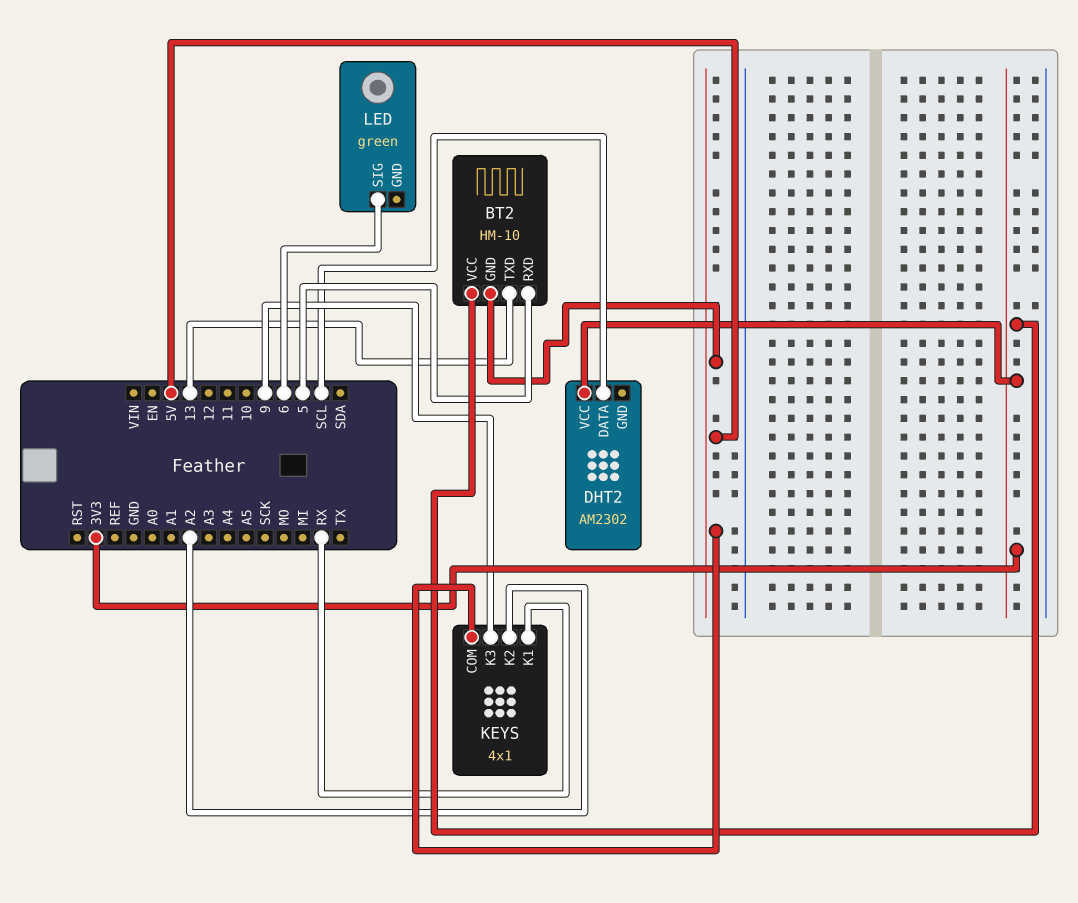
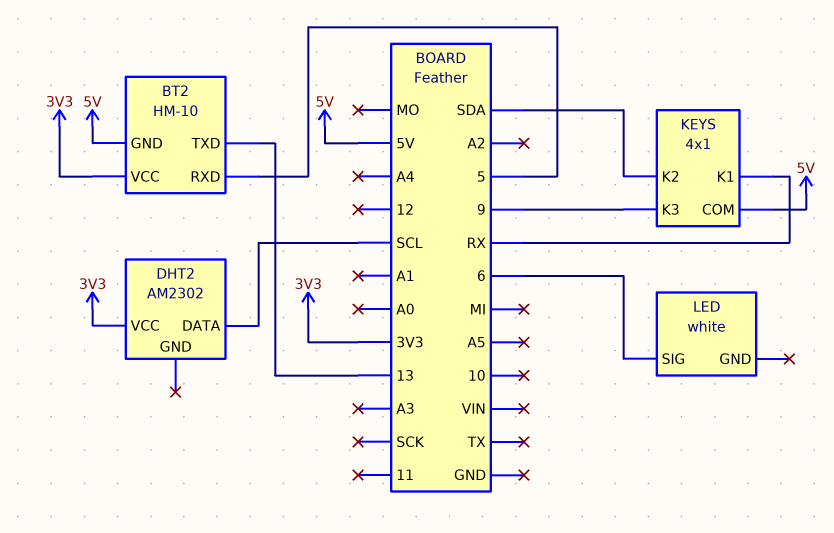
KEYS pin K2: A2 -> SDA
LED: green -> white

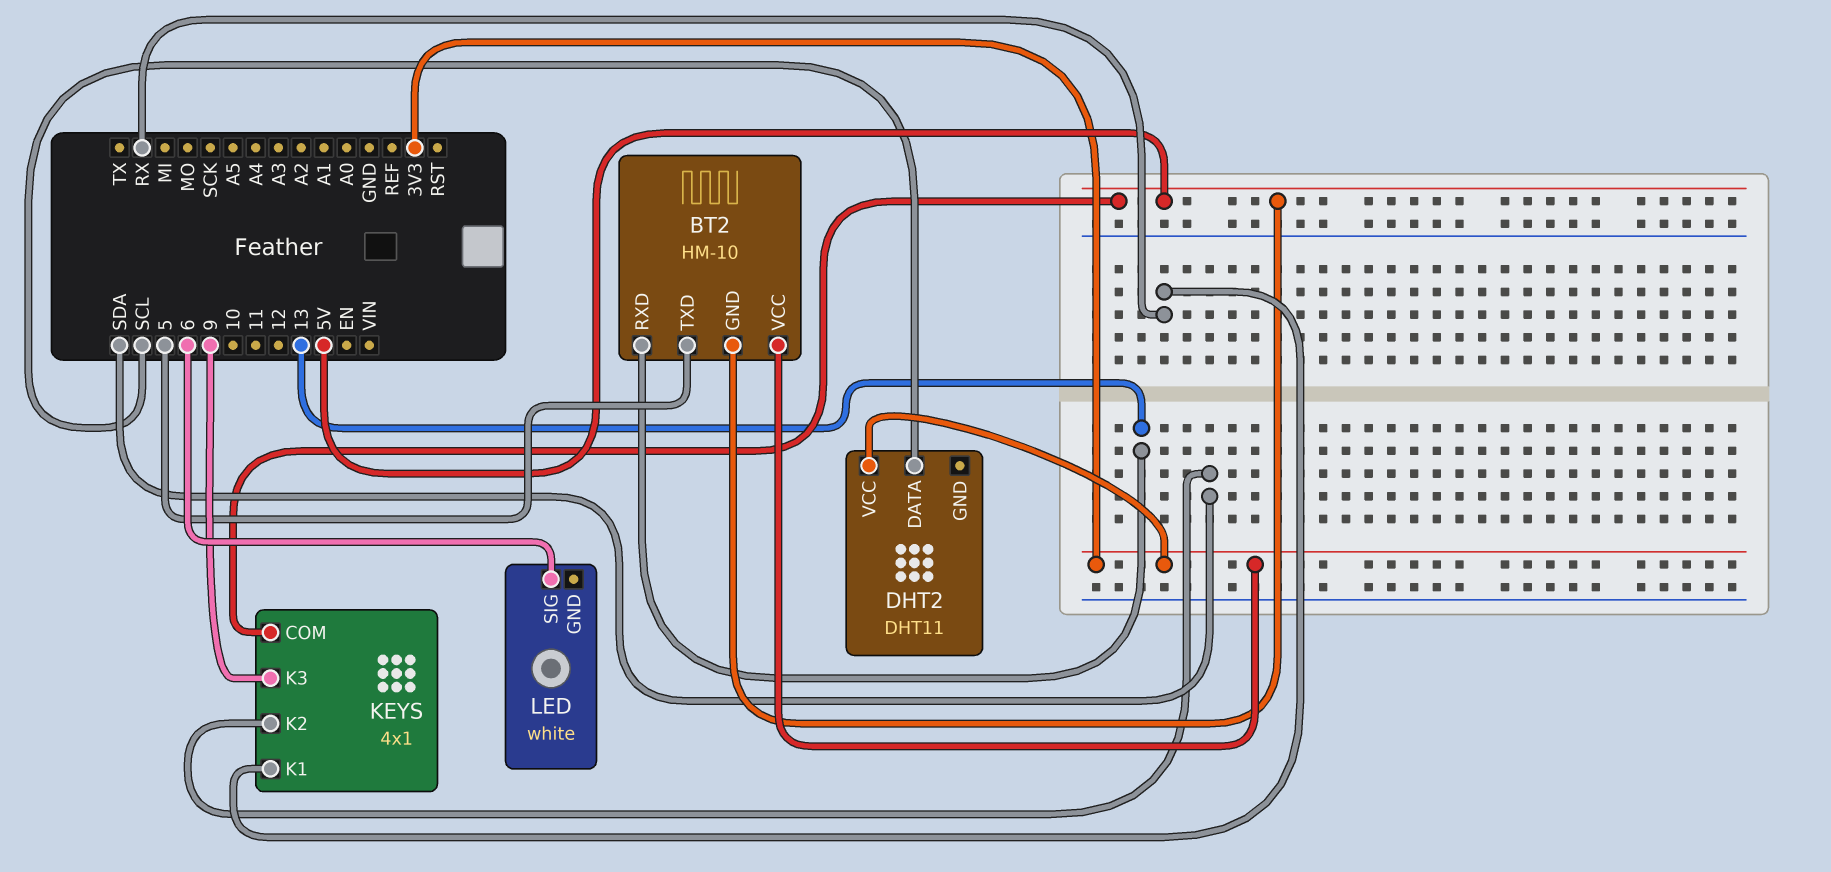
BT2 pin RXD: 5 -> 13
BT2 pin TXD: 13 -> 5
DHT2: AM2302 -> DHT11

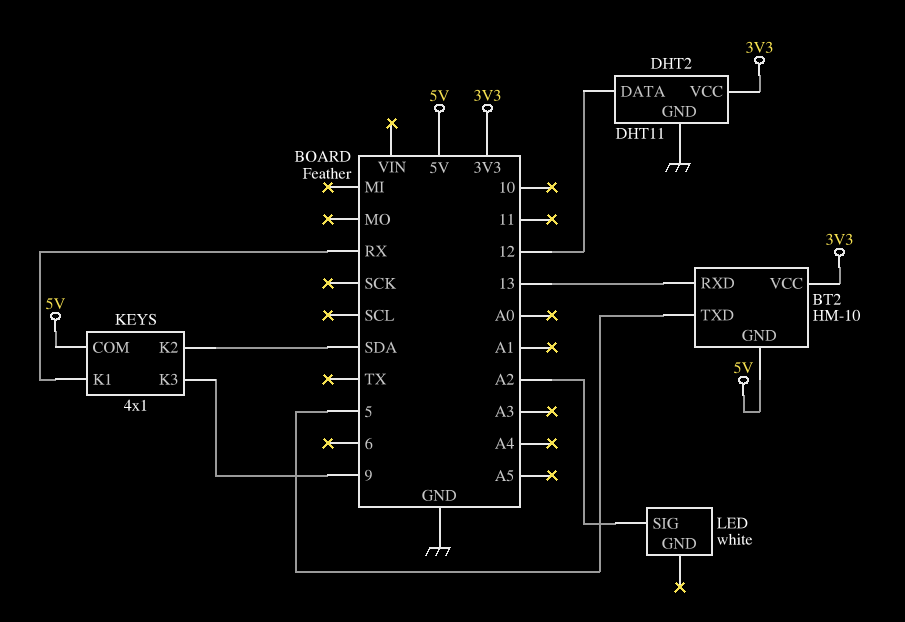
DHT2 pin DATA: SCL -> 12
DHT2 pin GND: none -> GND
LED pin SIG: 6 -> A2

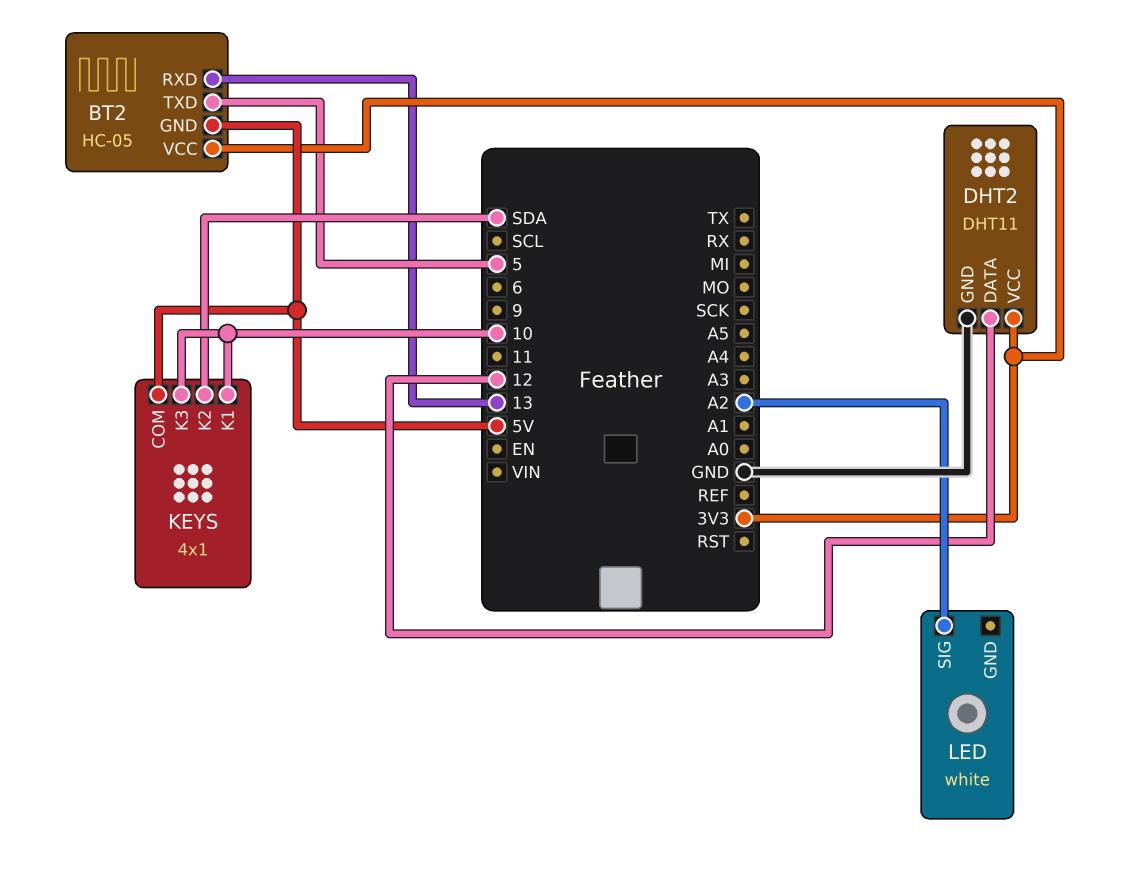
BT2: HM-10 -> HC-05
KEYS pin K1: RX -> 10
KEYS pin K3: 9 -> 10

